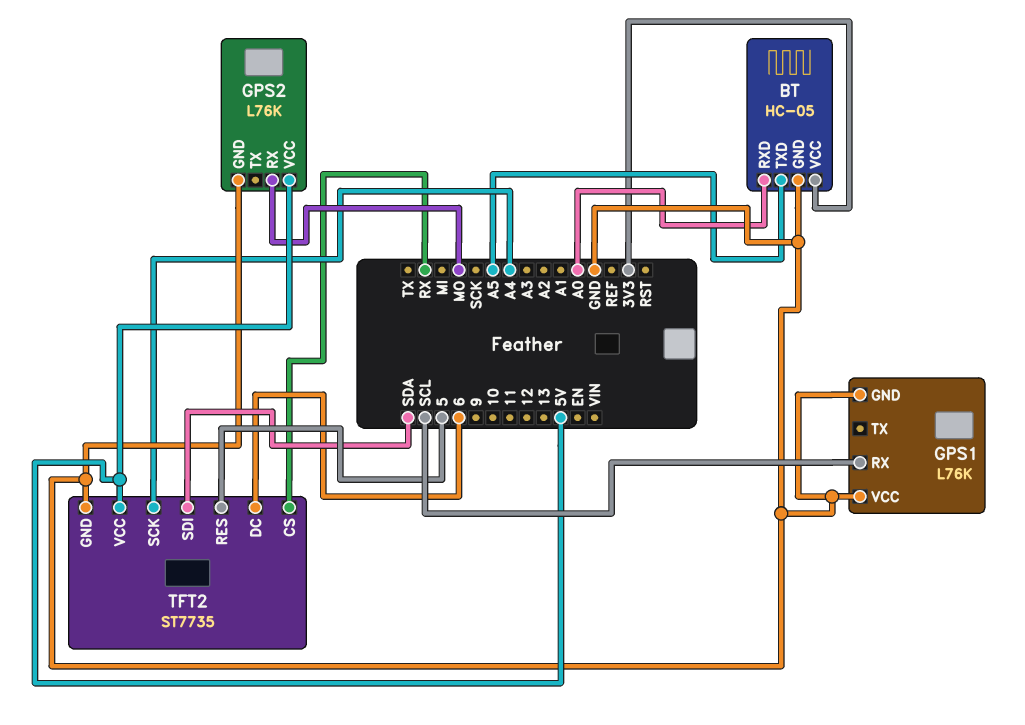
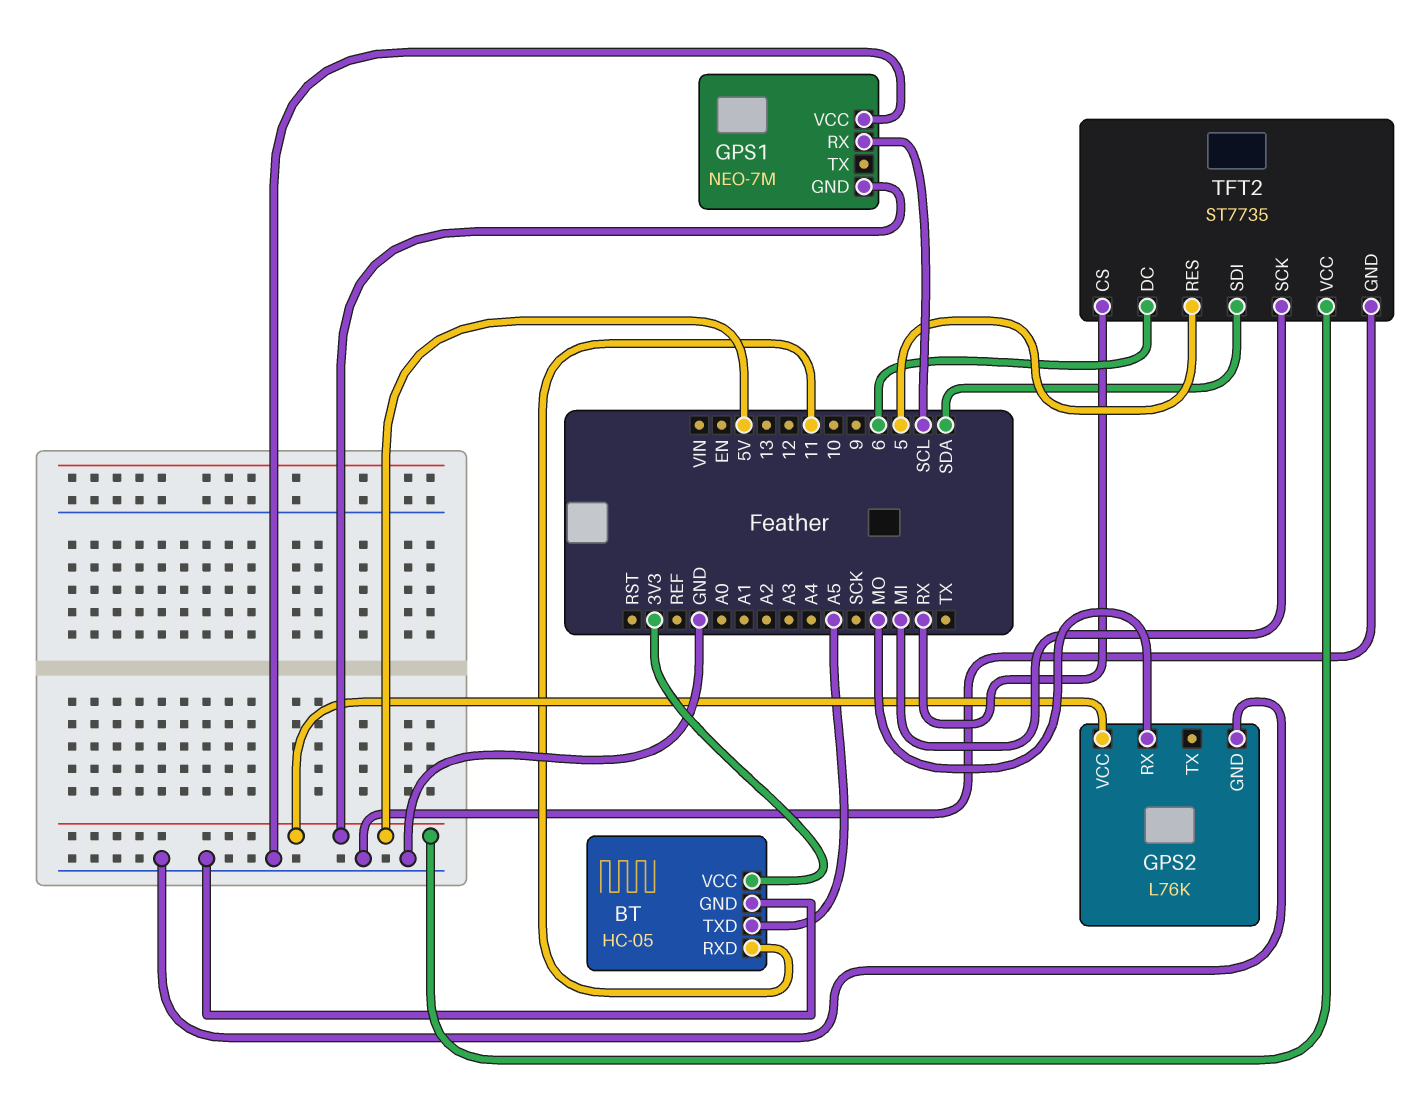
BT pin RXD: A0 -> 11
GPS1: L76K -> NEO-7M
GPS1 pin GND: GND -> 5V
TFT2 pin SCK: A4 -> MI

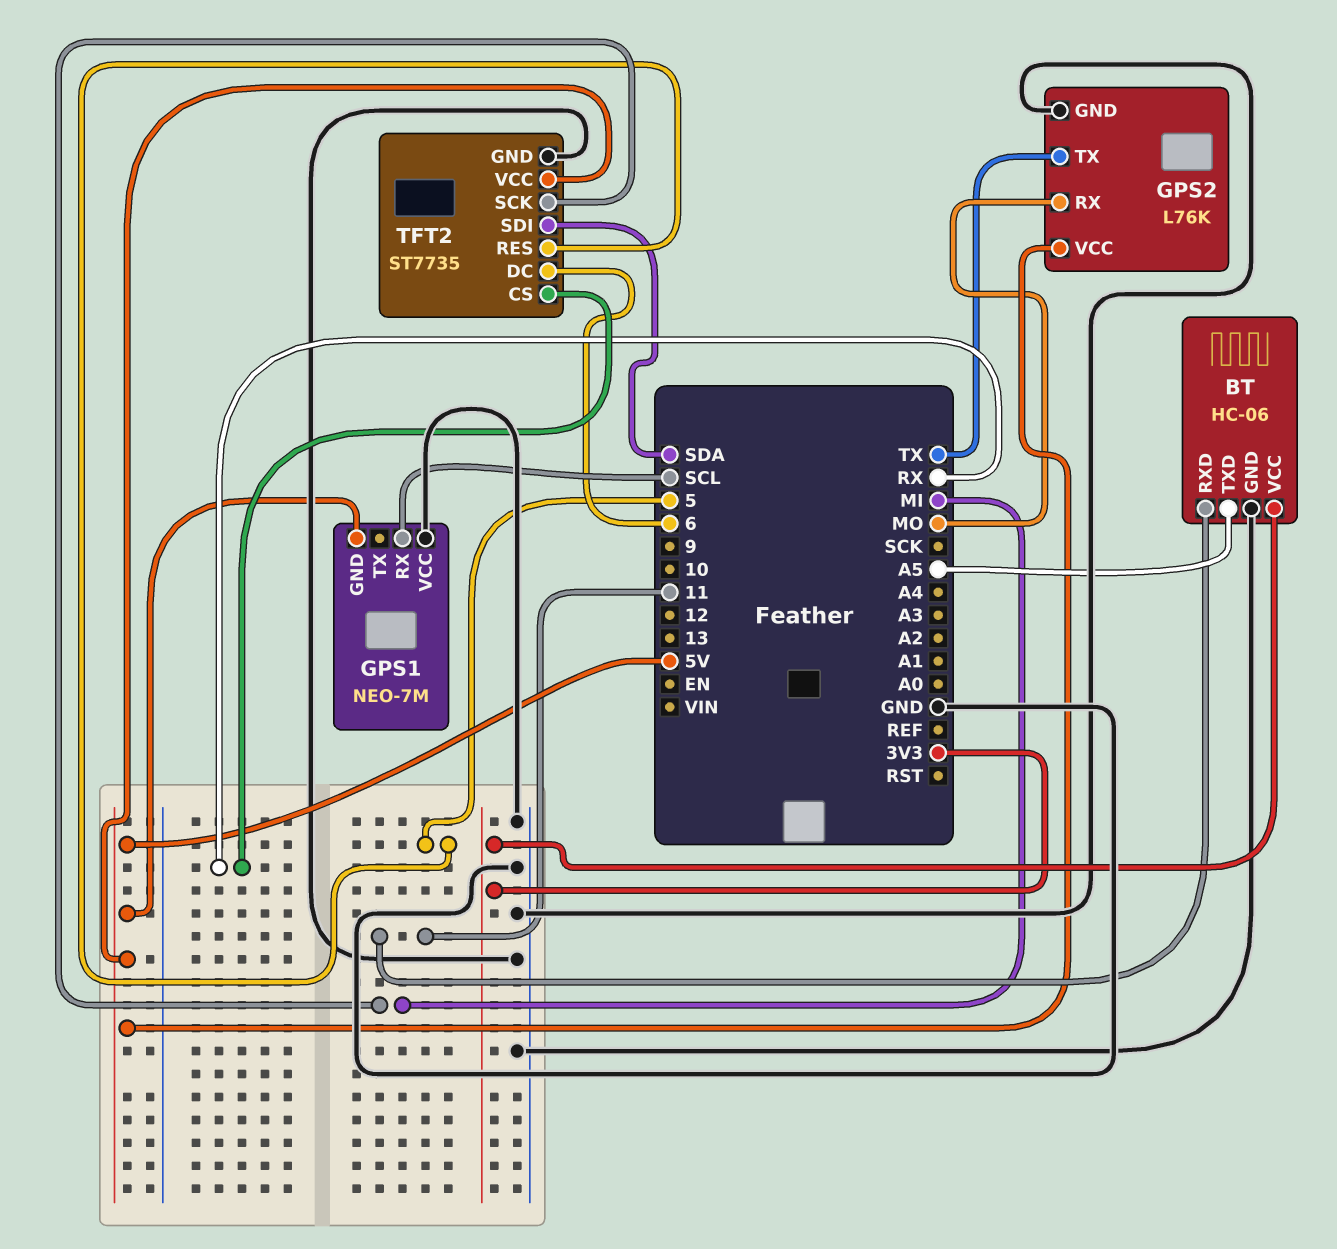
BT: HC-05 -> HC-06
GPS2 pin TX: none -> TX

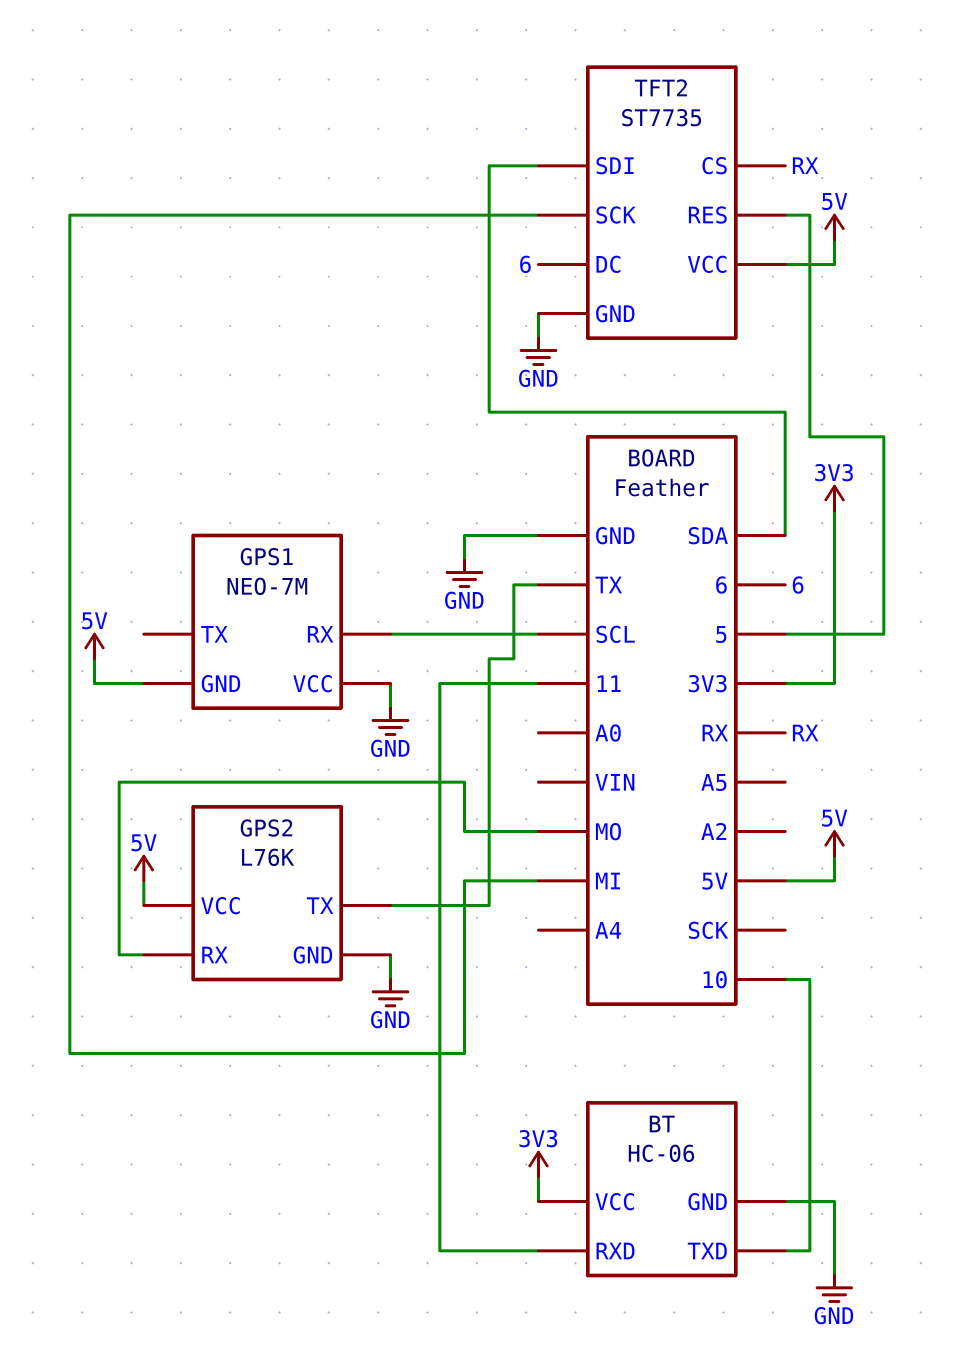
BT pin TXD: A5 -> 10

